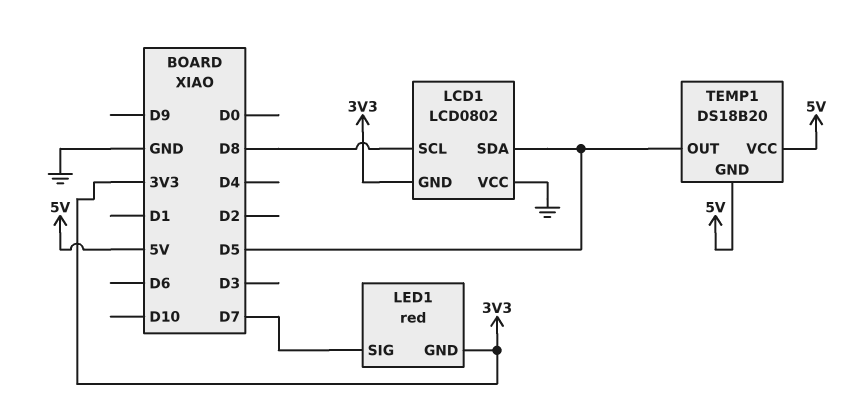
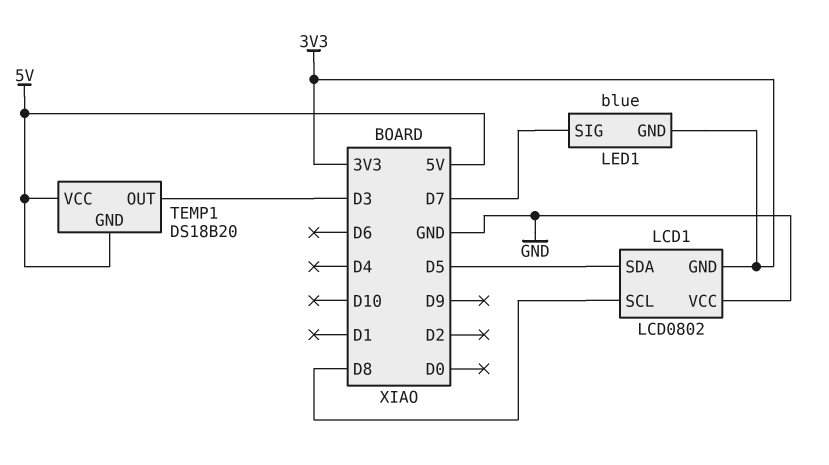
LED1: red -> blue
TEMP1 pin OUT: D5 -> D3

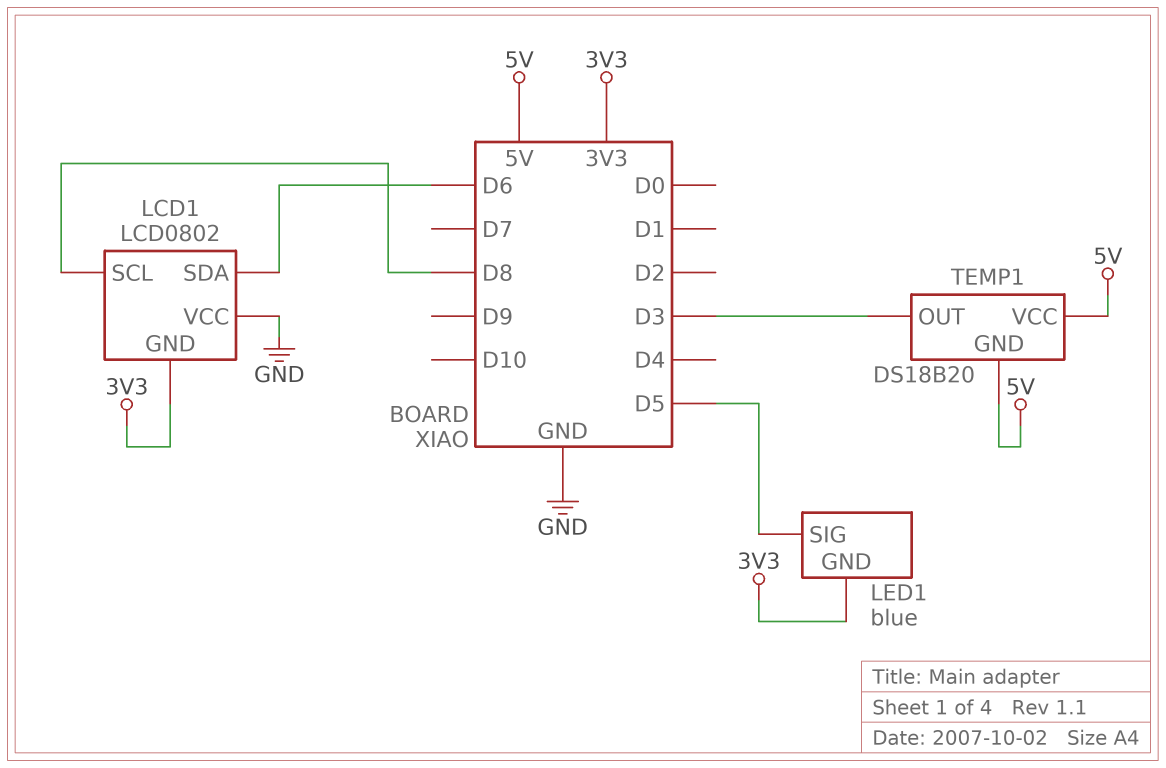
LCD1 pin SDA: D5 -> D6
LED1 pin SIG: D7 -> D5

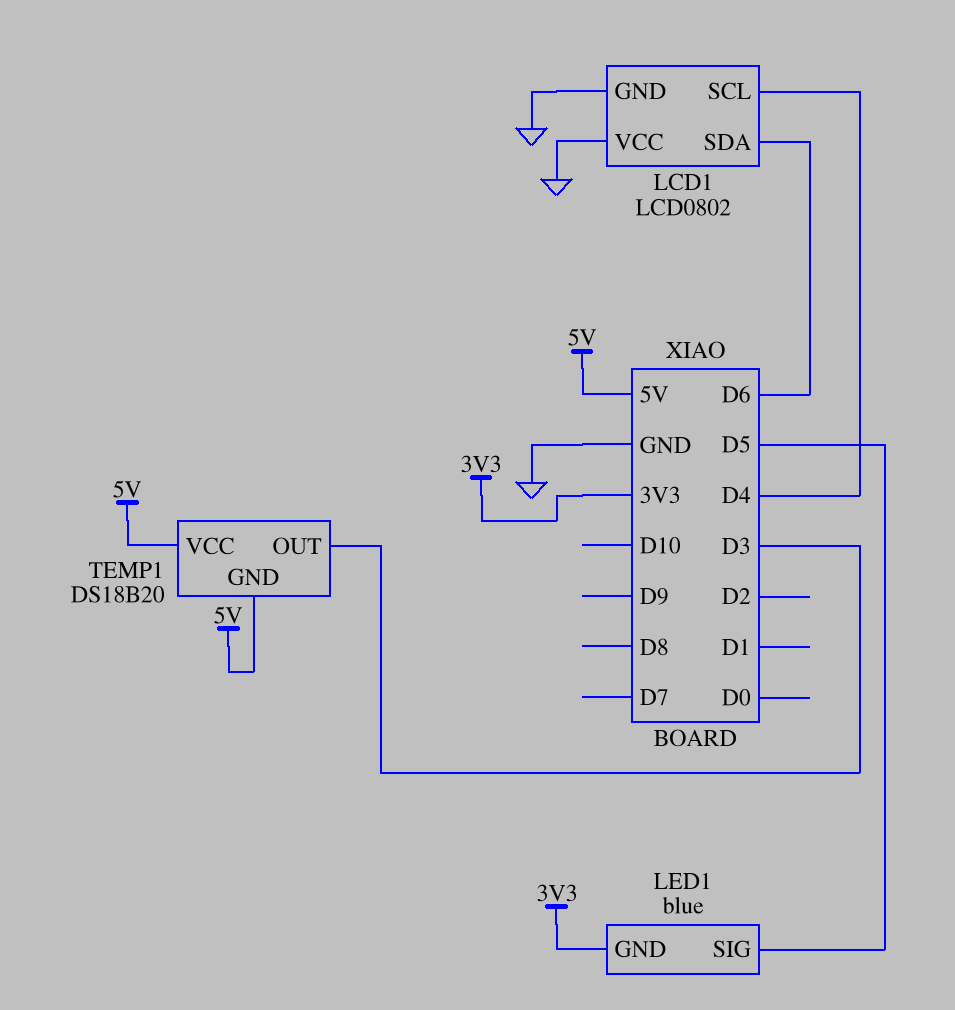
LCD1 pin GND: 3V3 -> GND
LCD1 pin SCL: D8 -> D4

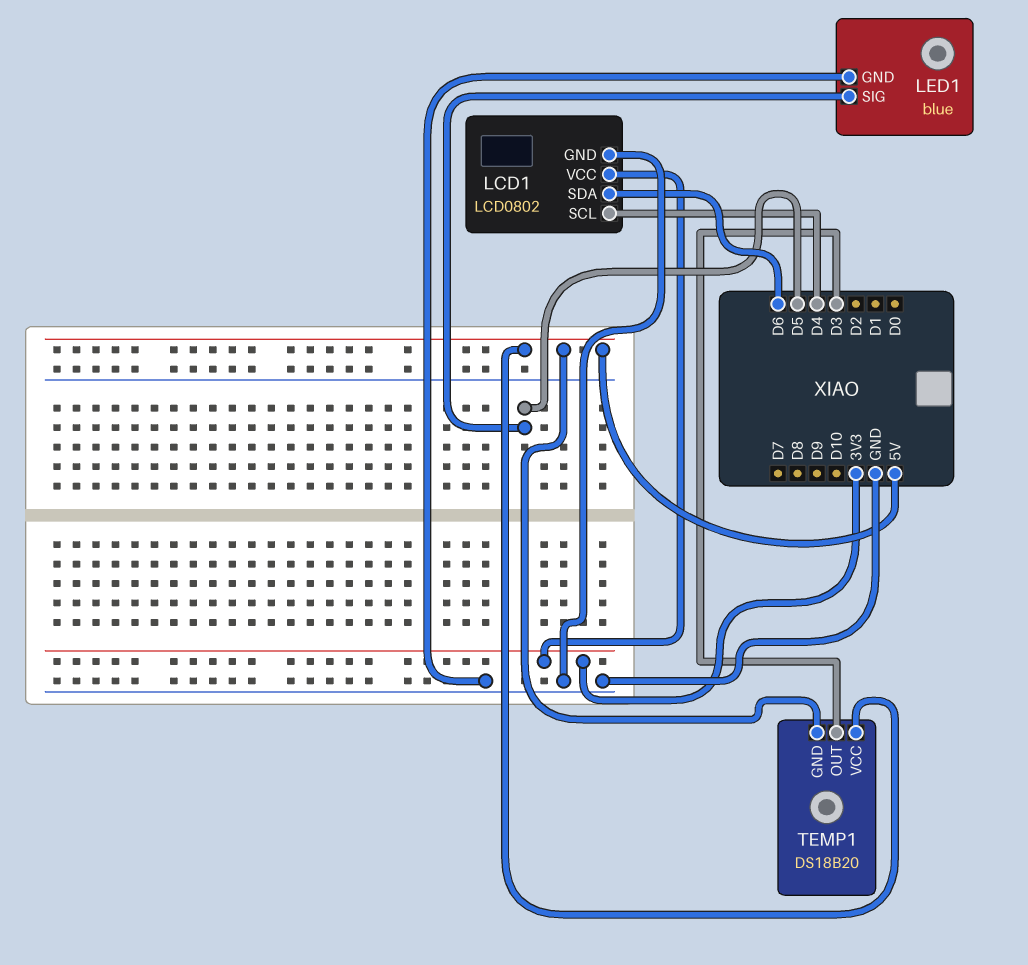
LCD1 pin VCC: GND -> 3V3
LED1 pin GND: 3V3 -> GND

